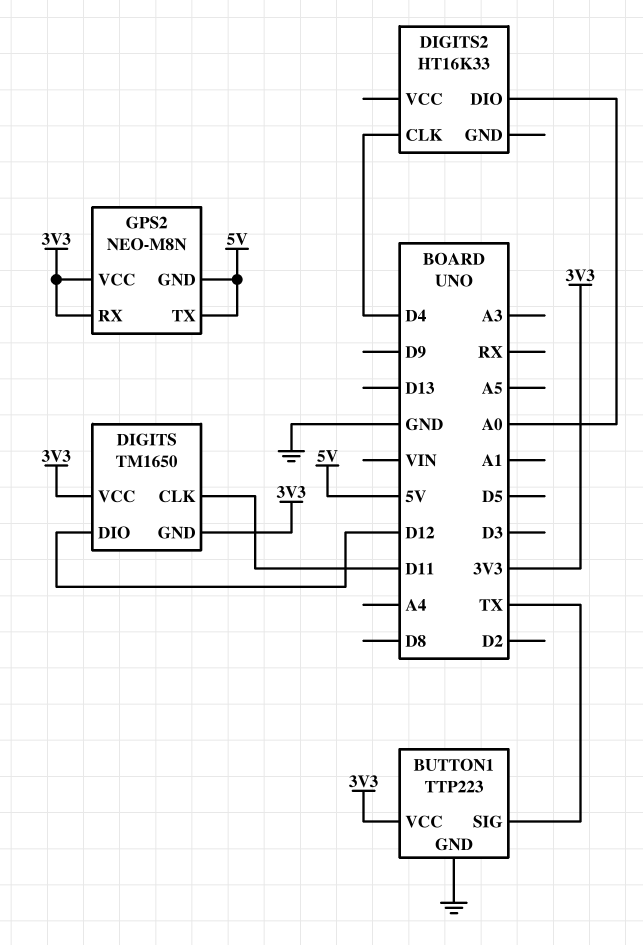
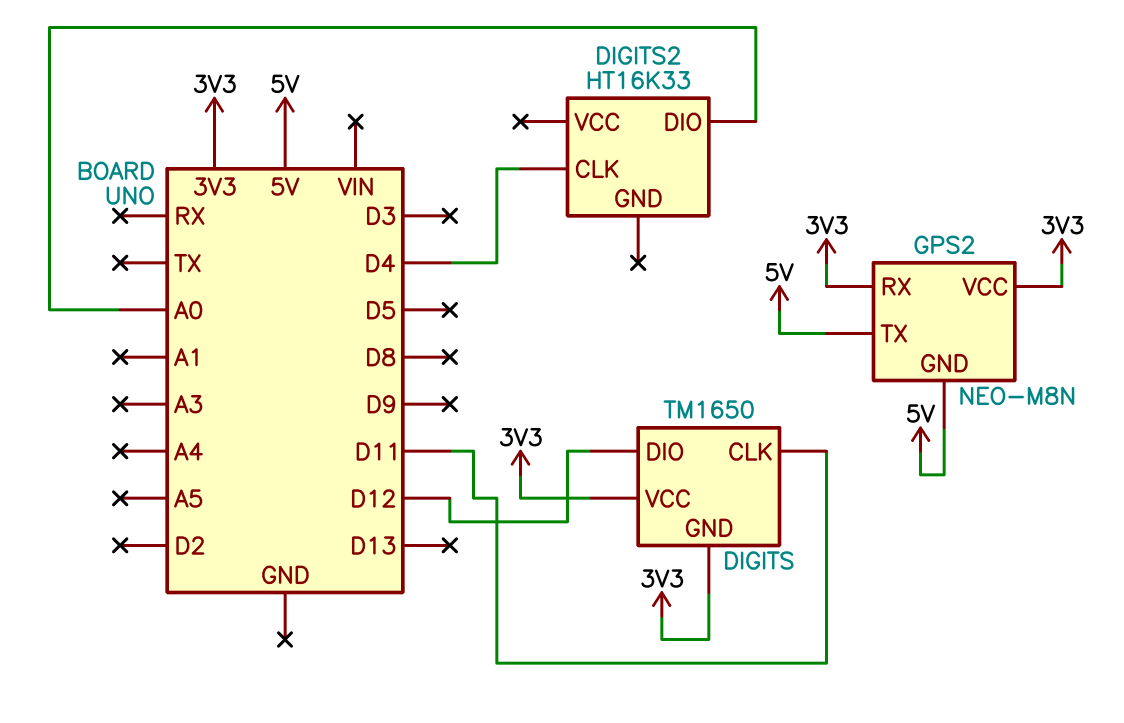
BUTTON1: TTP223 -> none
BUTTON1 pin GND: GND -> none
BUTTON1 pin SIG: TX -> none
BUTTON1 pin VCC: 3V3 -> none

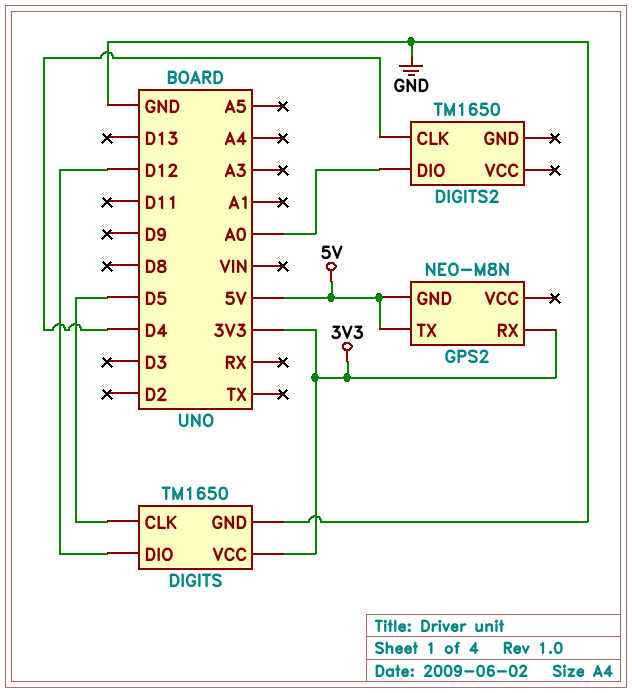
DIGITS pin CLK: D11 -> D5
DIGITS pin GND: 3V3 -> GND
DIGITS2: HT16K33 -> TM1650
GPS2 pin VCC: 3V3 -> none

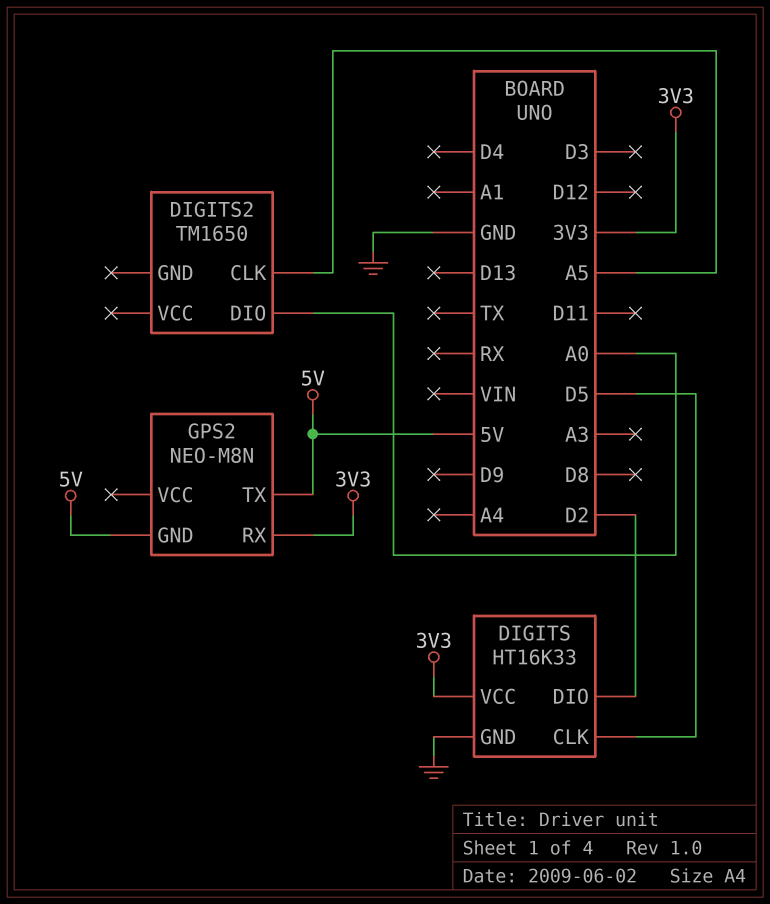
DIGITS: TM1650 -> HT16K33
DIGITS pin DIO: D12 -> D2
DIGITS2 pin CLK: D4 -> A5

